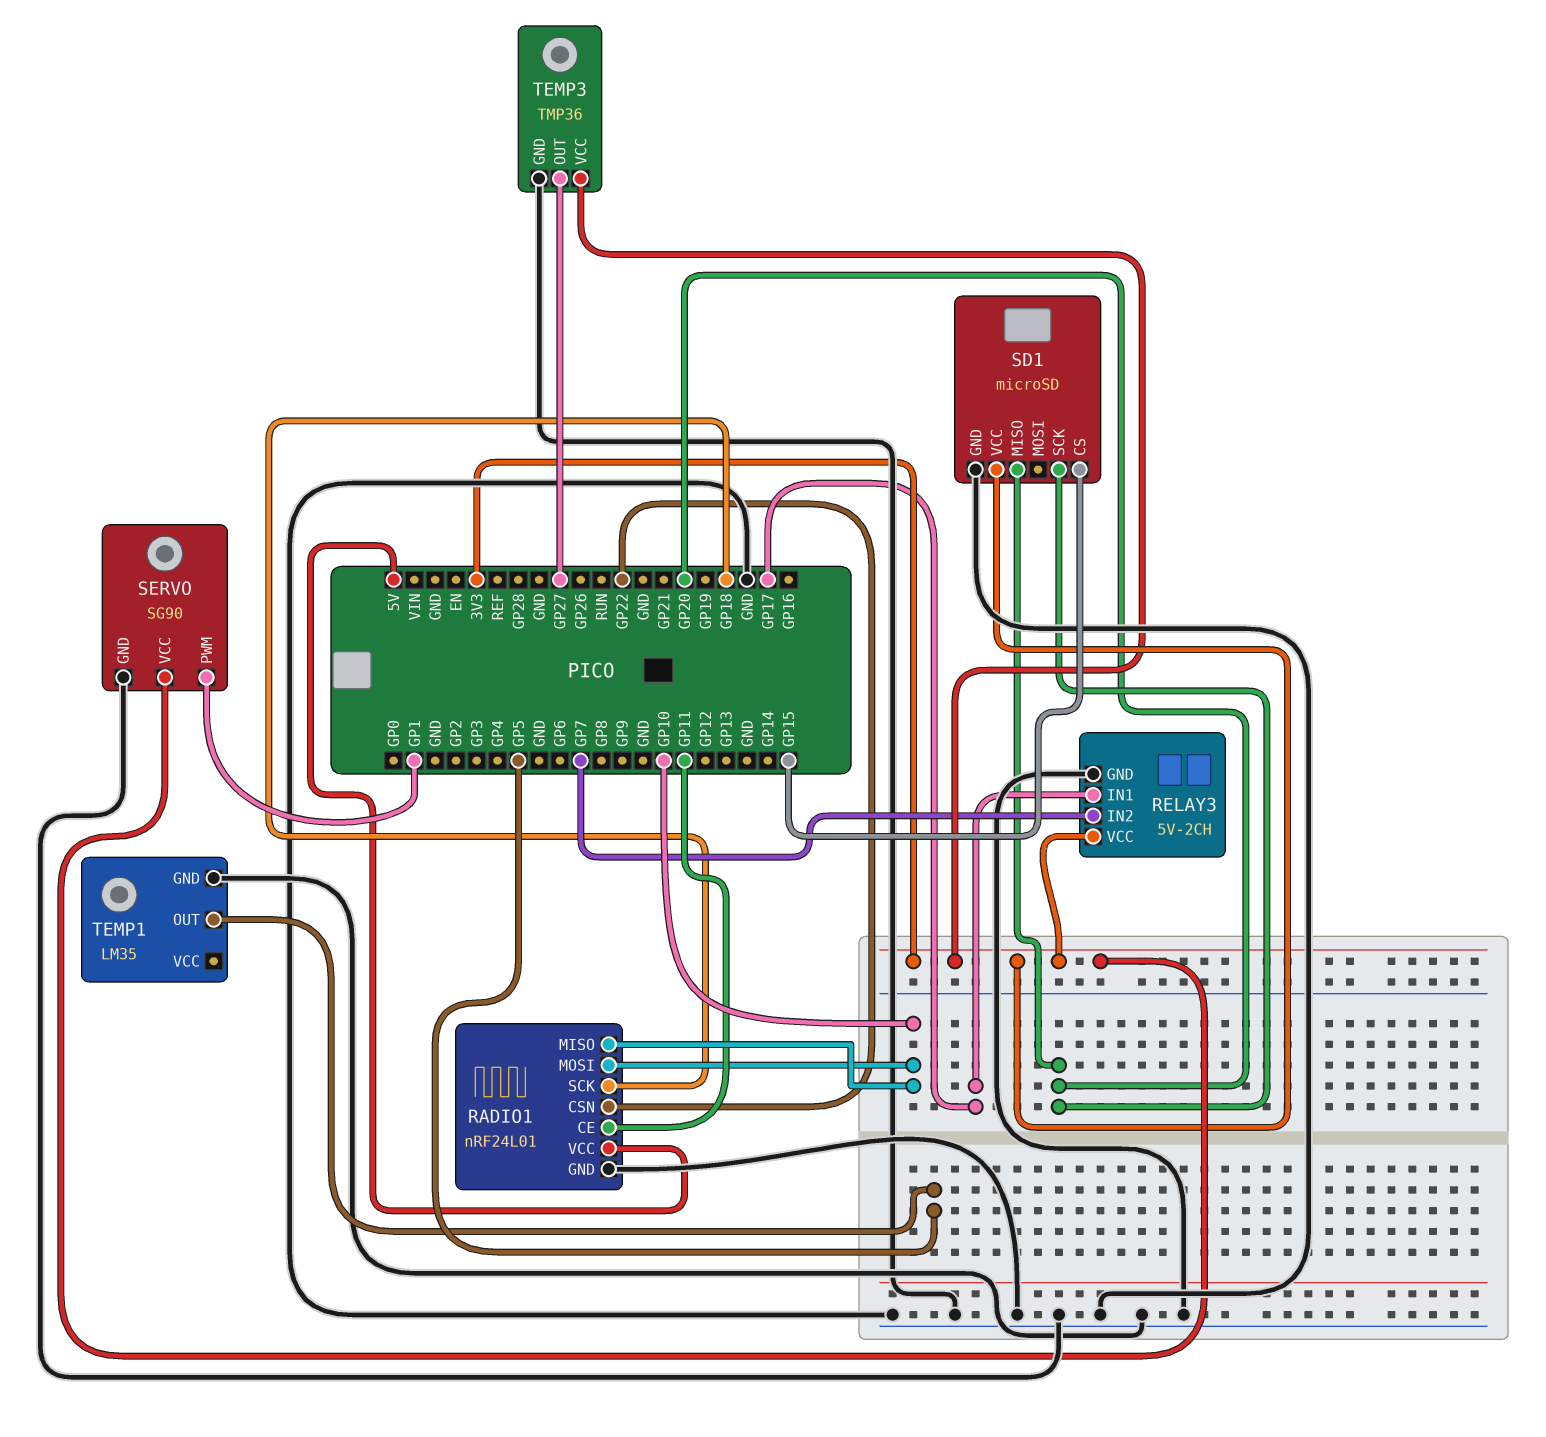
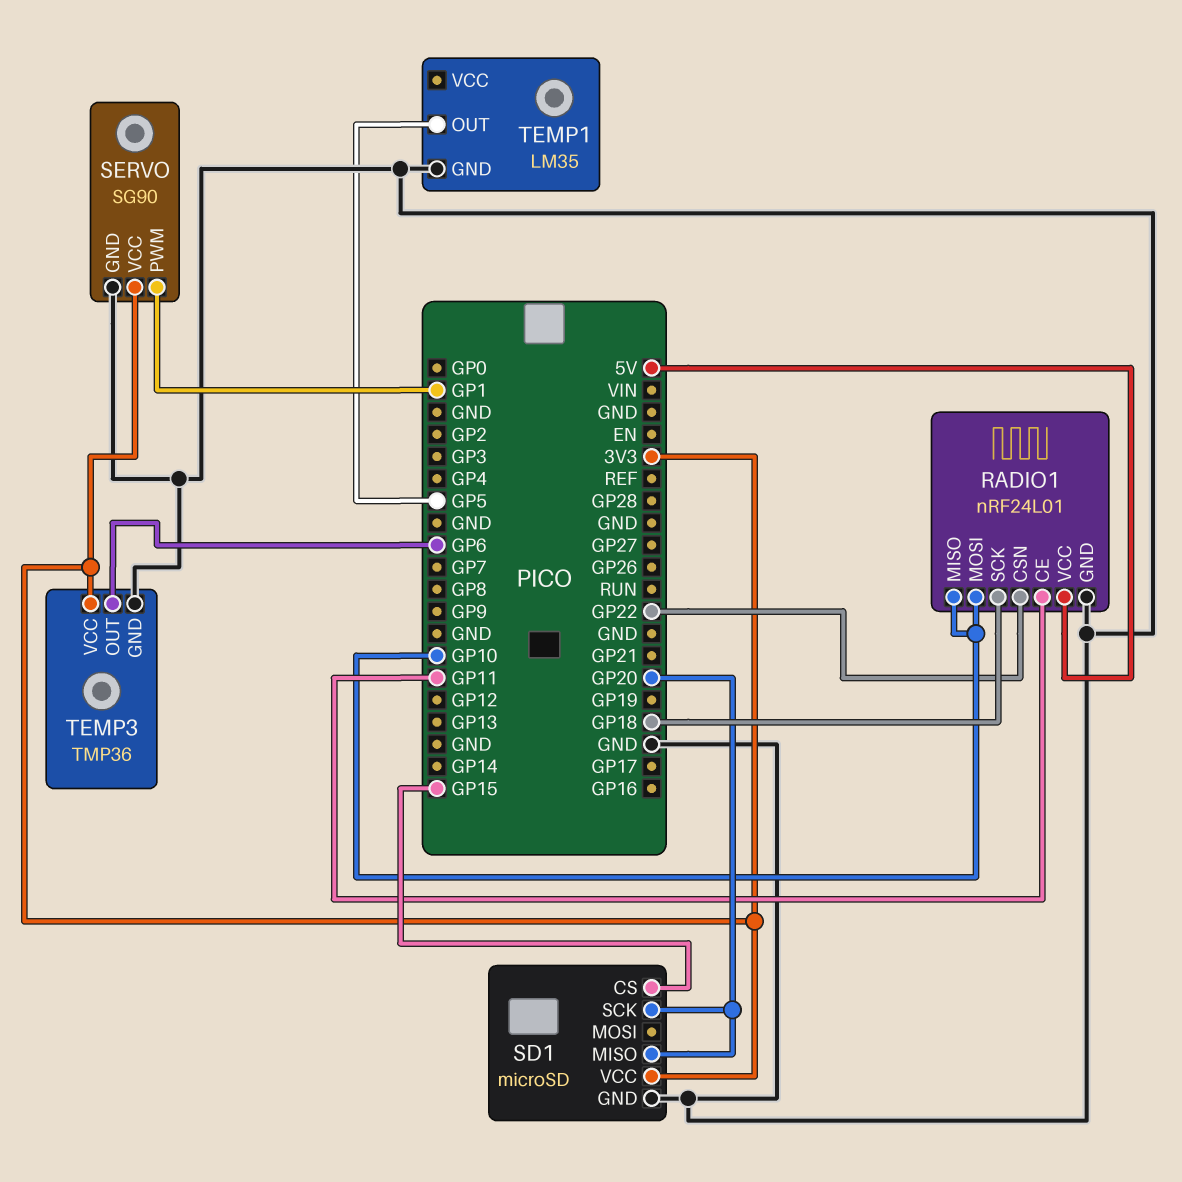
RELAY3: 5V-2CH -> none
RELAY3 pin GND: GND -> none
RELAY3 pin IN1: GP17 -> none
RELAY3 pin IN2: GP7 -> none
RELAY3 pin VCC: 3V3 -> none
TEMP3 pin OUT: GP27 -> GP6

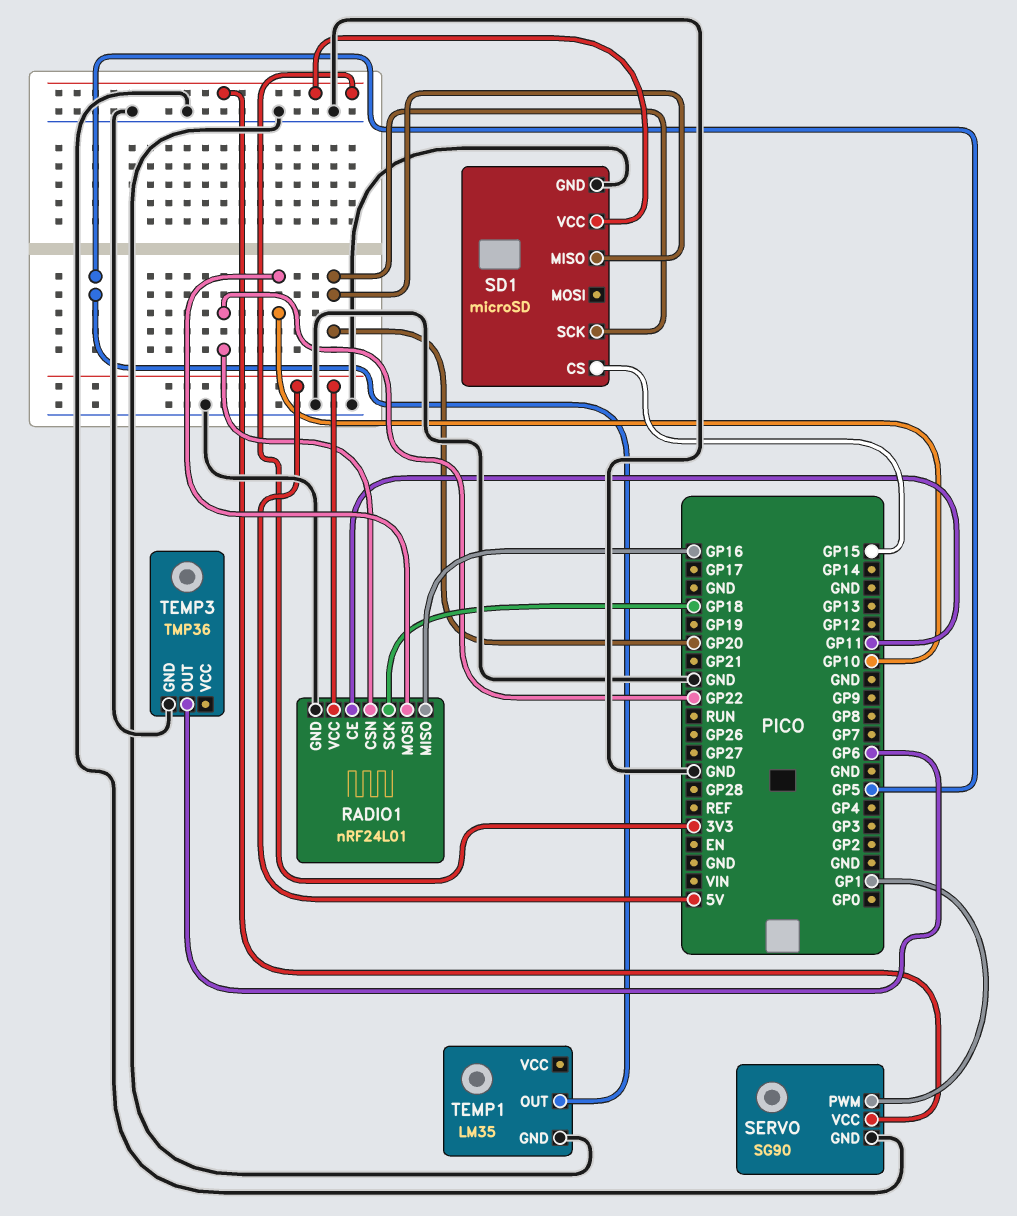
RADIO1 pin MISO: GP10 -> GP16
TEMP3 pin VCC: 3V3 -> none

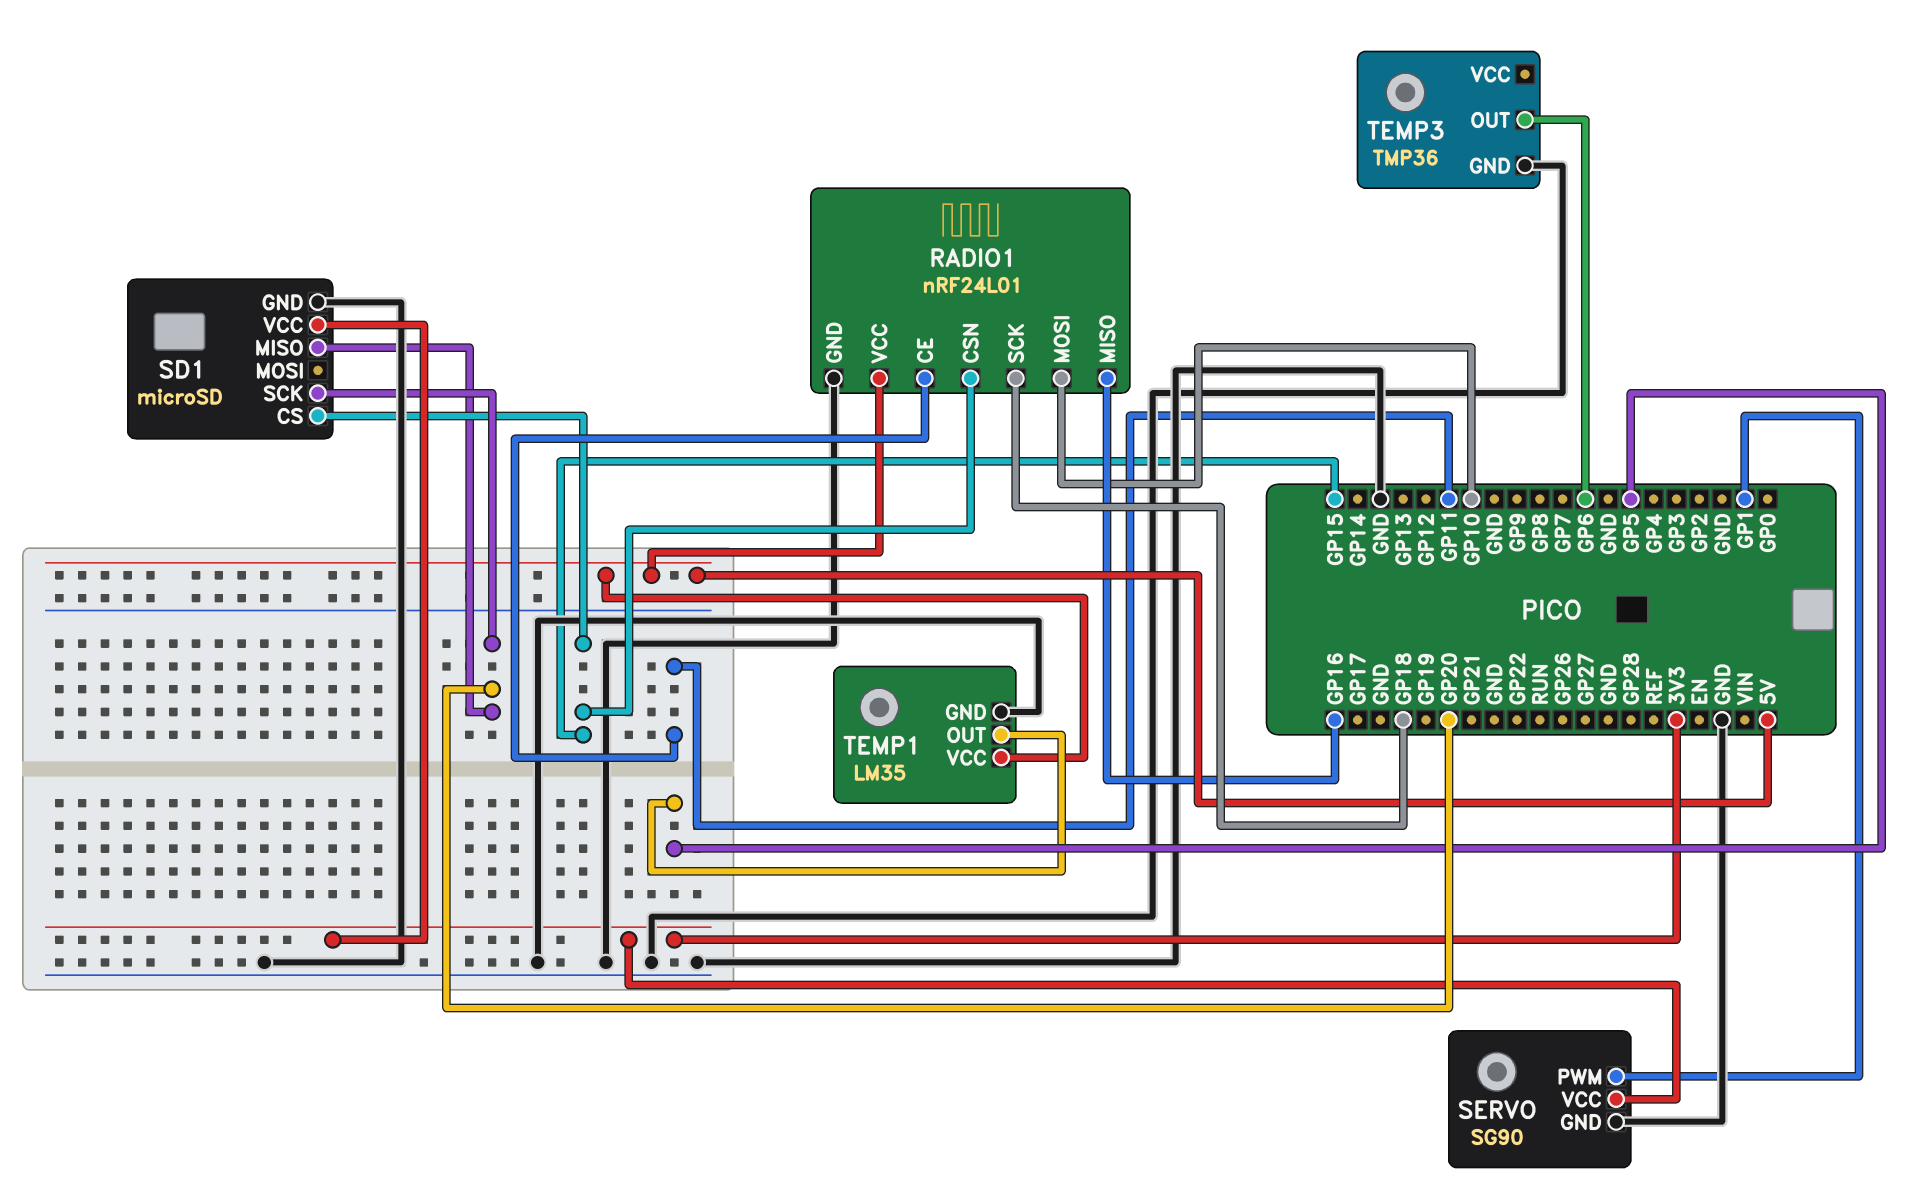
RADIO1 pin CSN: GP22 -> GP15
TEMP1 pin VCC: none -> 5V

